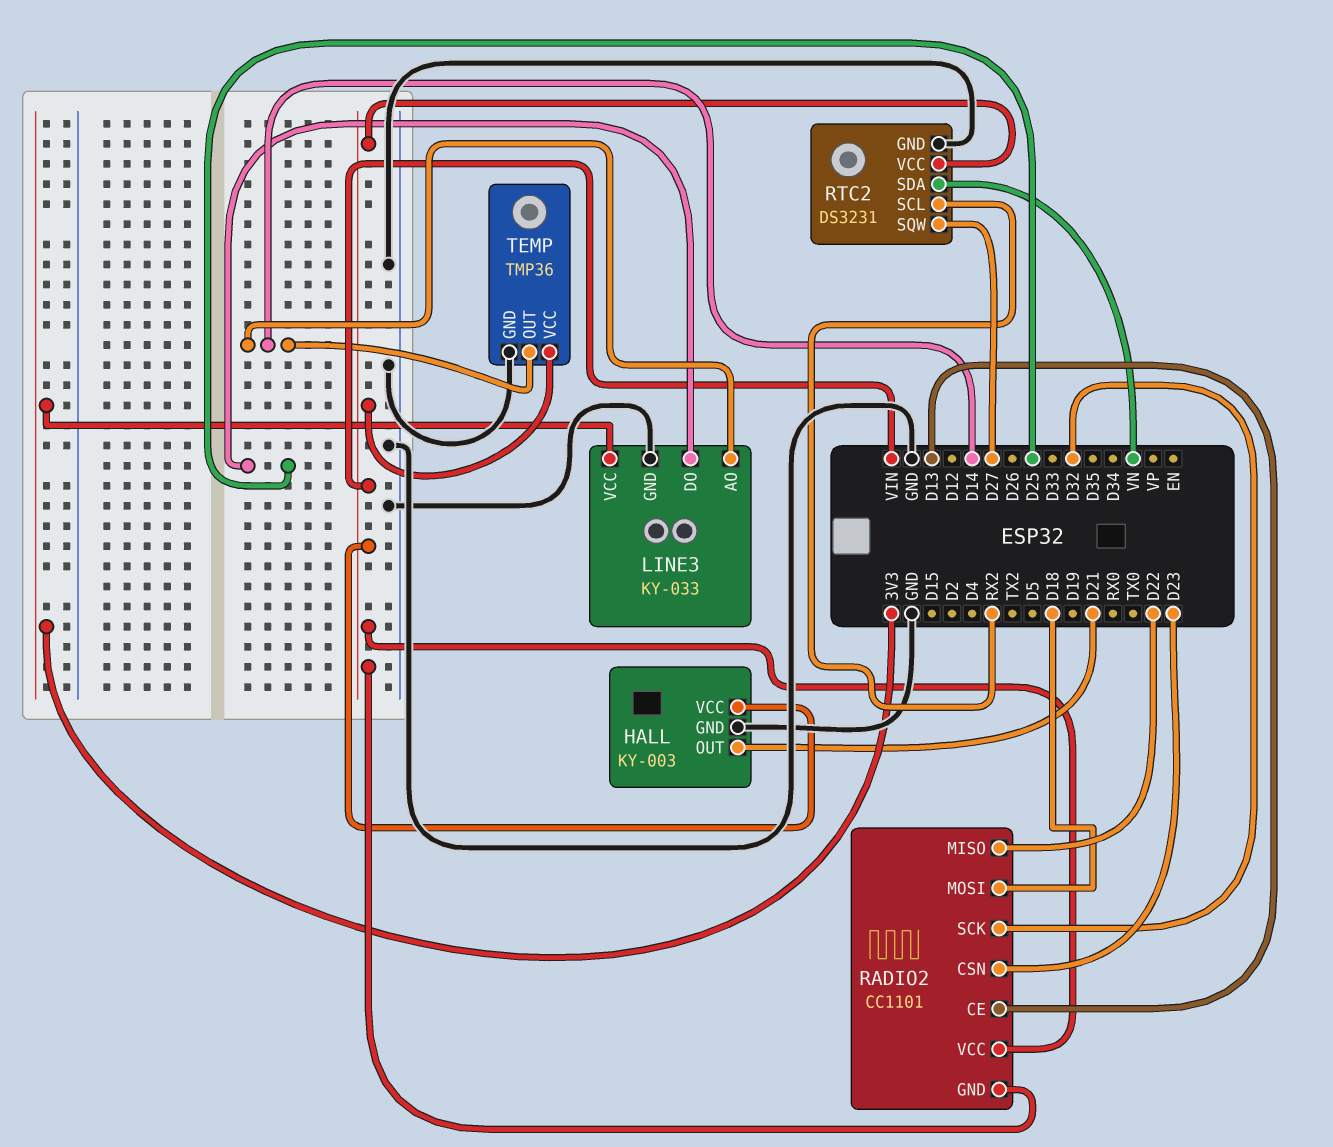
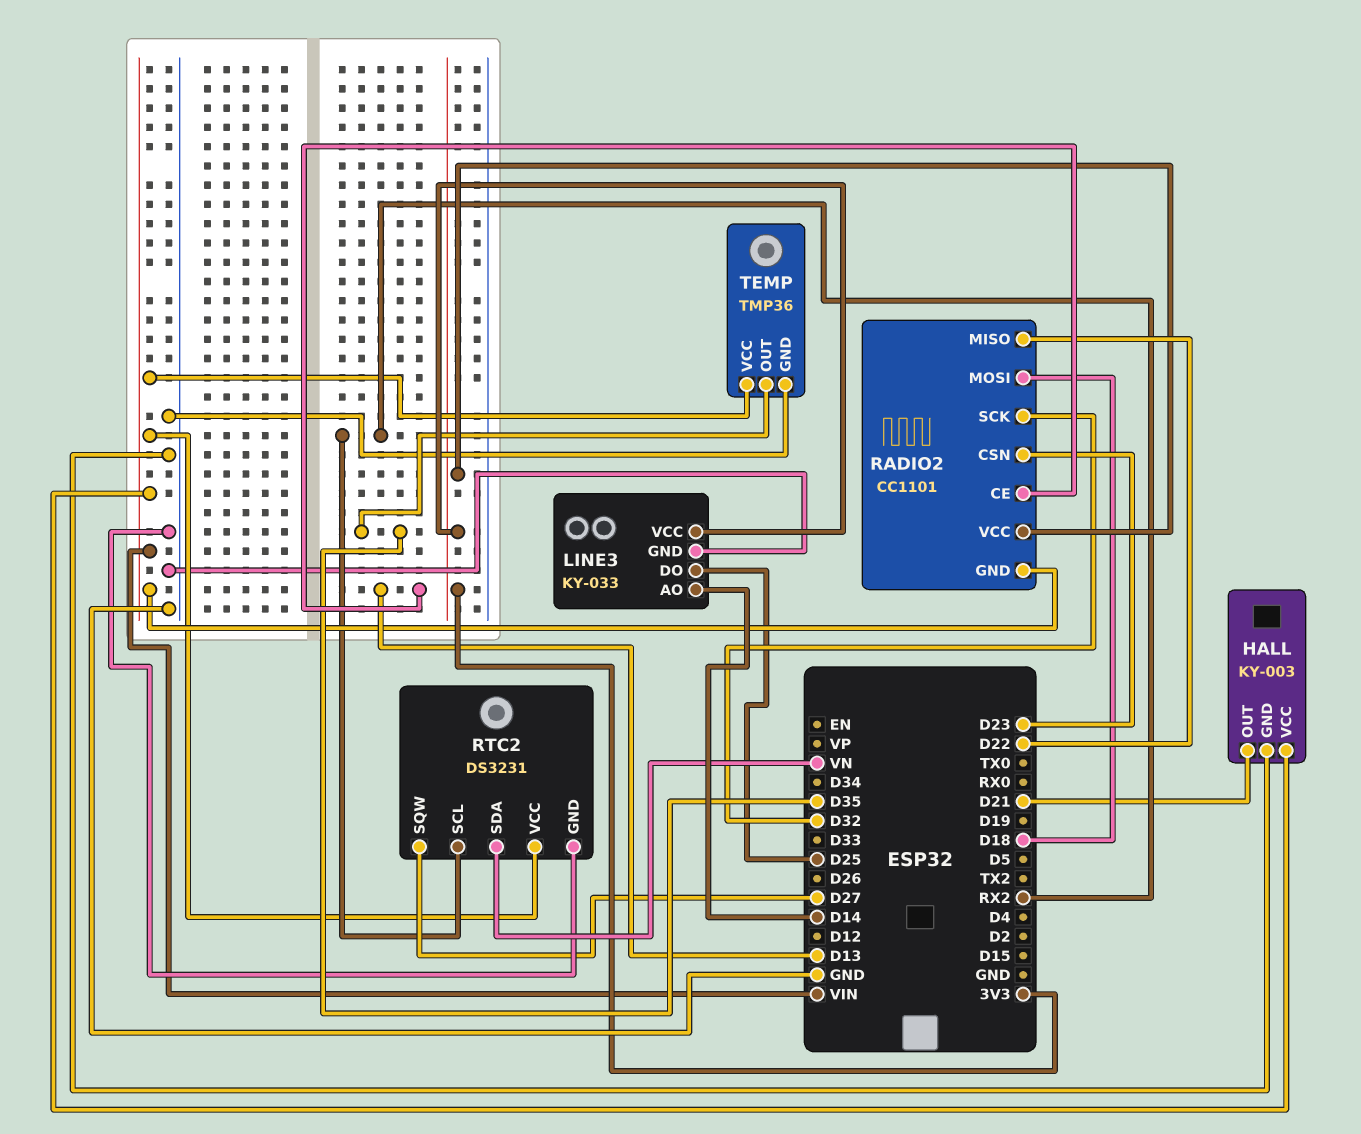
RADIO2 pin VCC: VIN -> 3V3
TEMP pin OUT: D14 -> D35

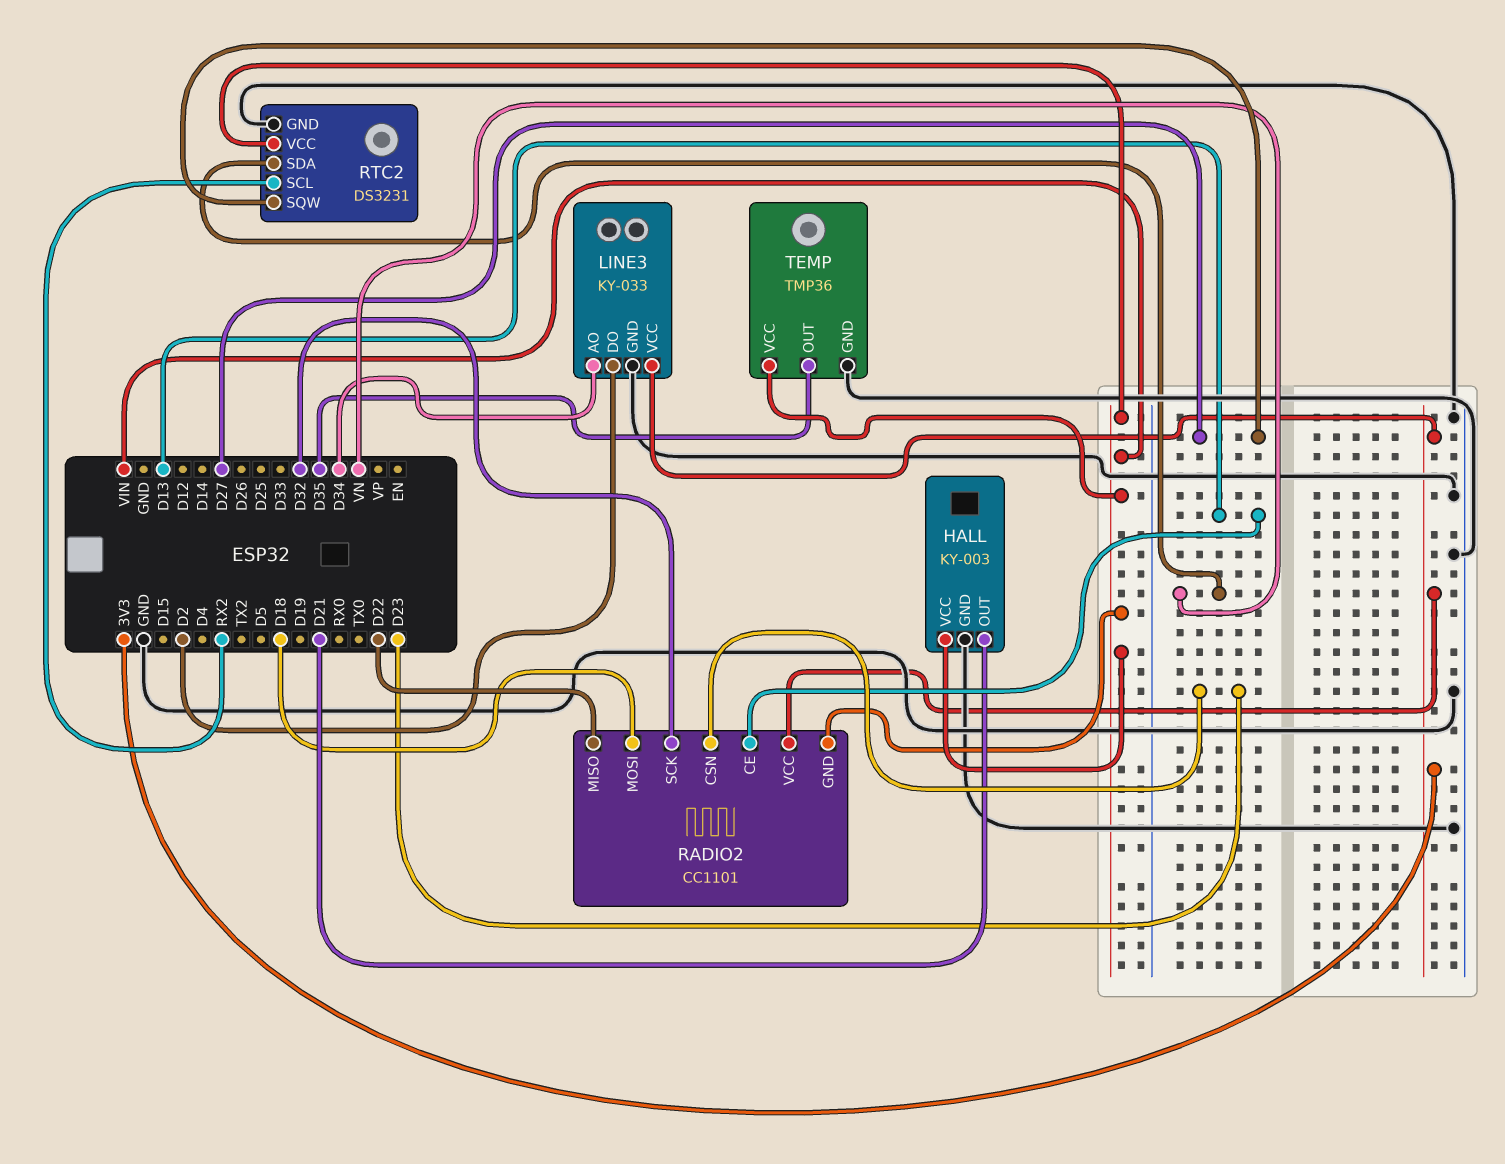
LINE3 pin AO: D14 -> D34
LINE3 pin DO: D25 -> D2

